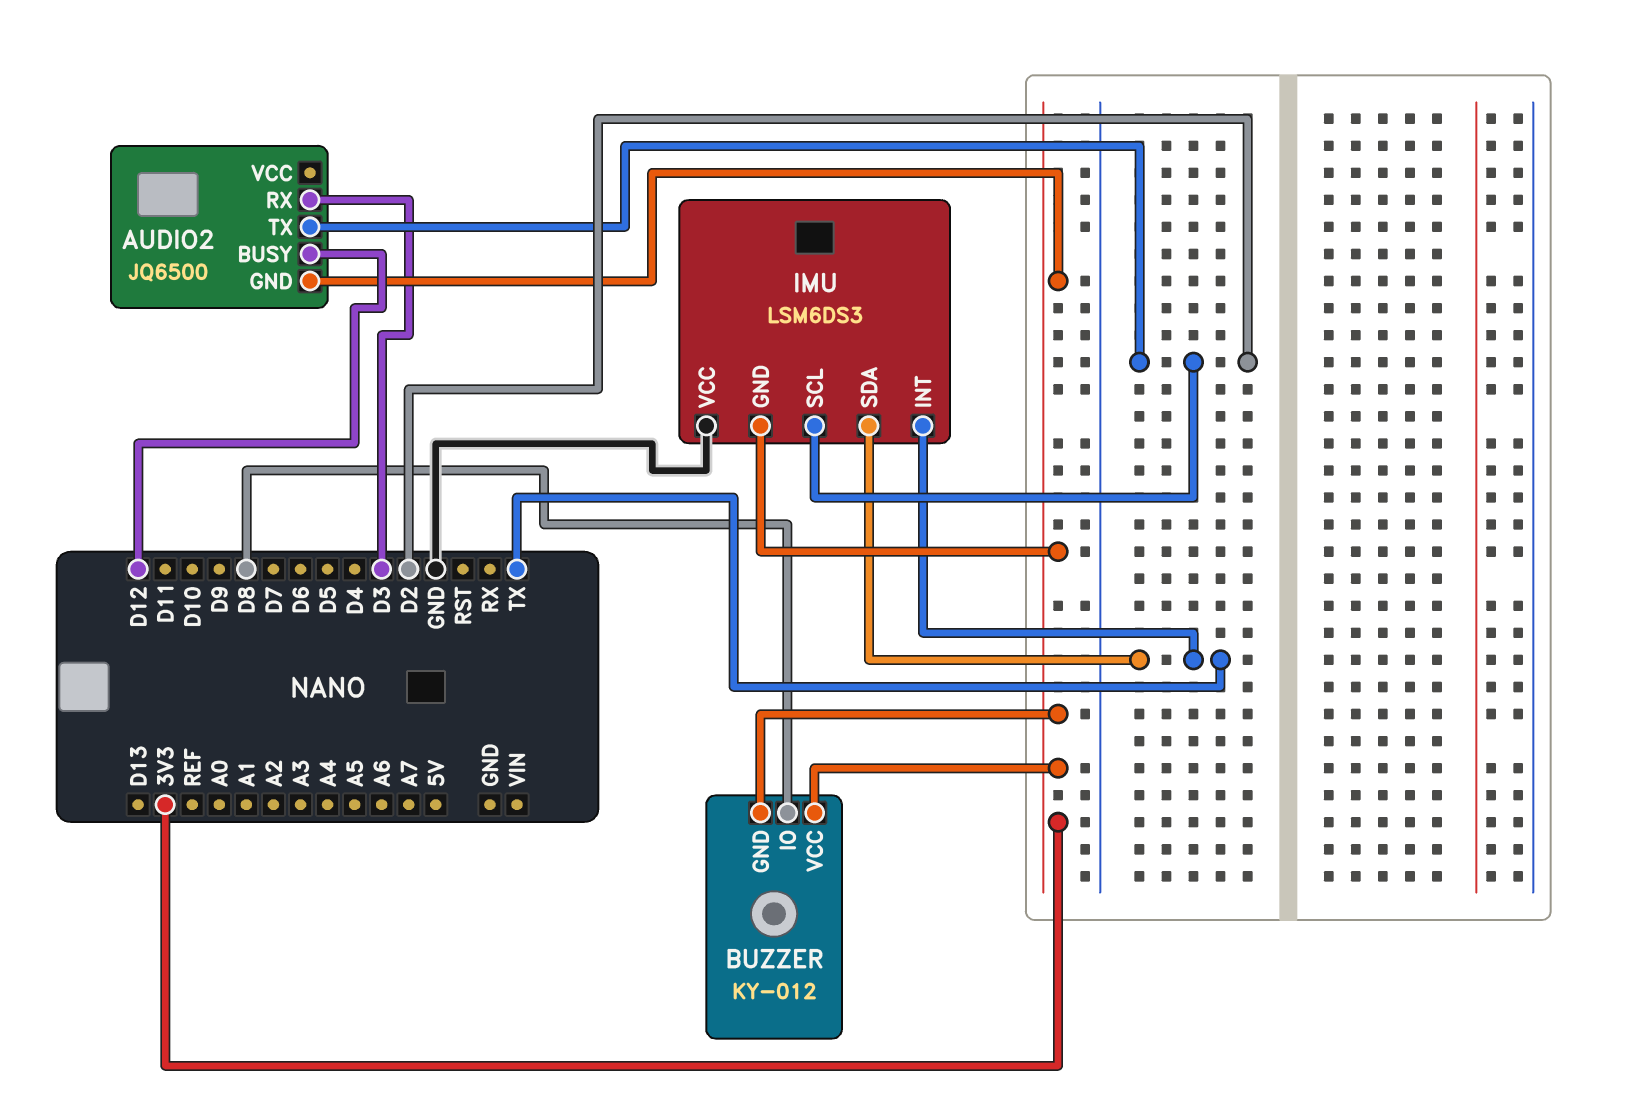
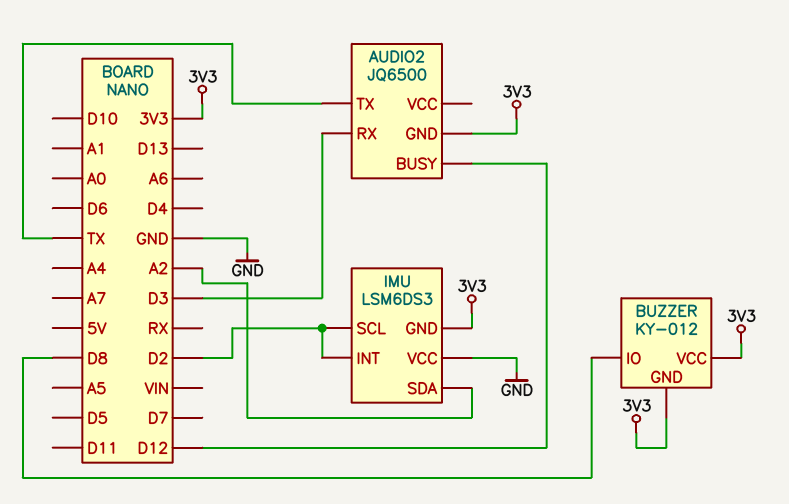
AUDIO2 pin TX: D2 -> TX
IMU pin INT: TX -> D2
IMU pin SDA: TX -> A2

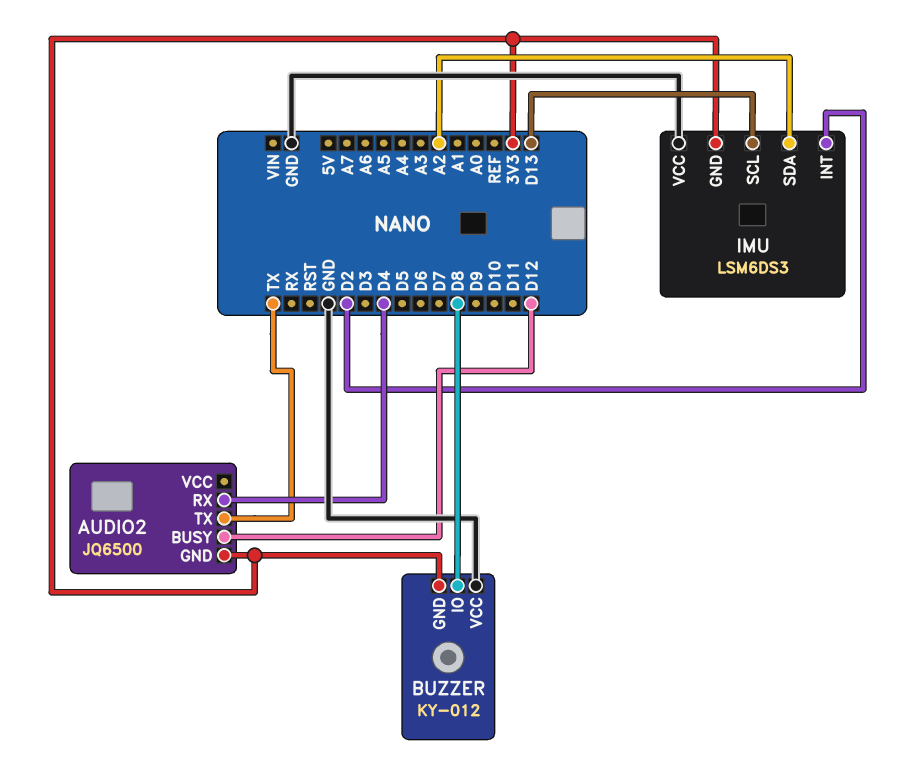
AUDIO2 pin RX: D3 -> D4
BUZZER pin VCC: 3V3 -> GND
IMU pin SCL: D2 -> D13

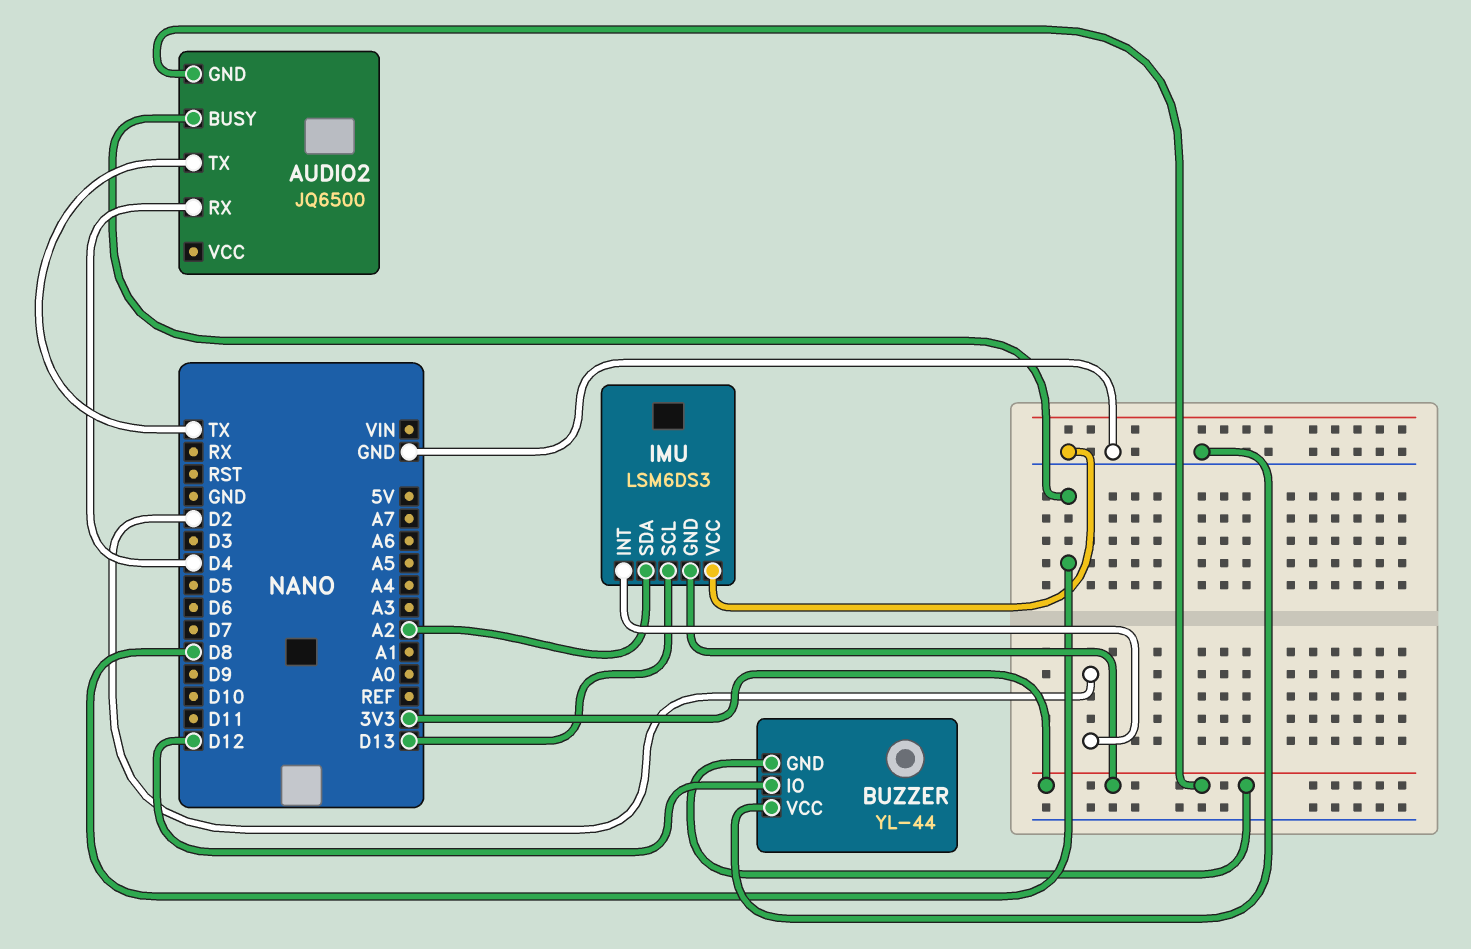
AUDIO2 pin BUSY: D12 -> D8
BUZZER: KY-012 -> YL-44
BUZZER pin IO: D8 -> D12

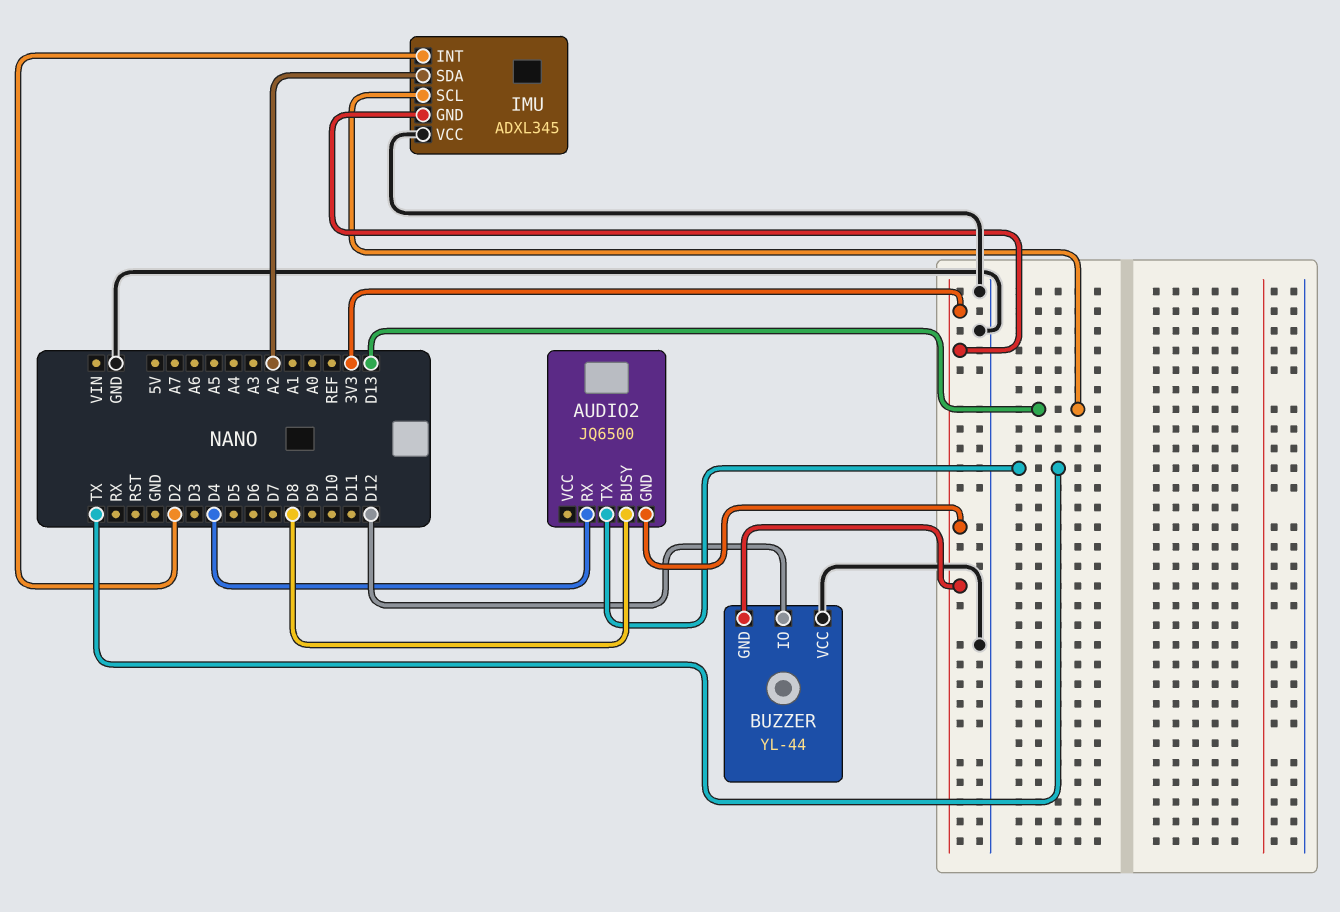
IMU: LSM6DS3 -> ADXL345

